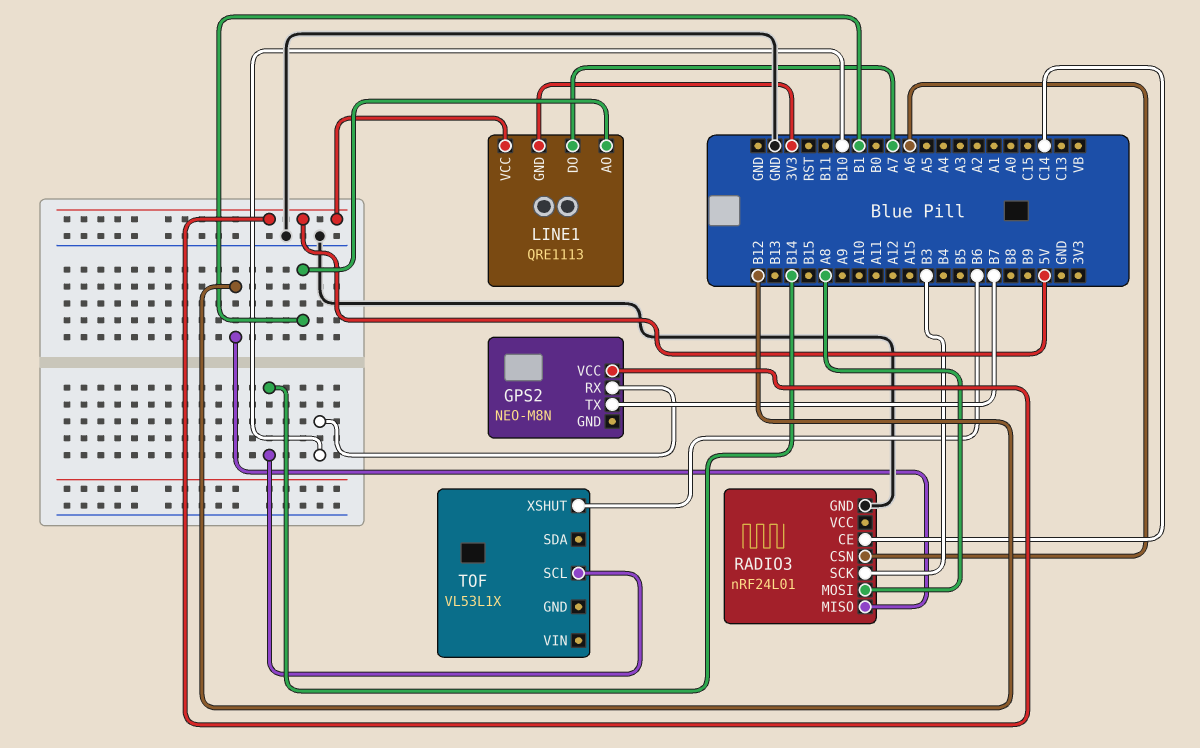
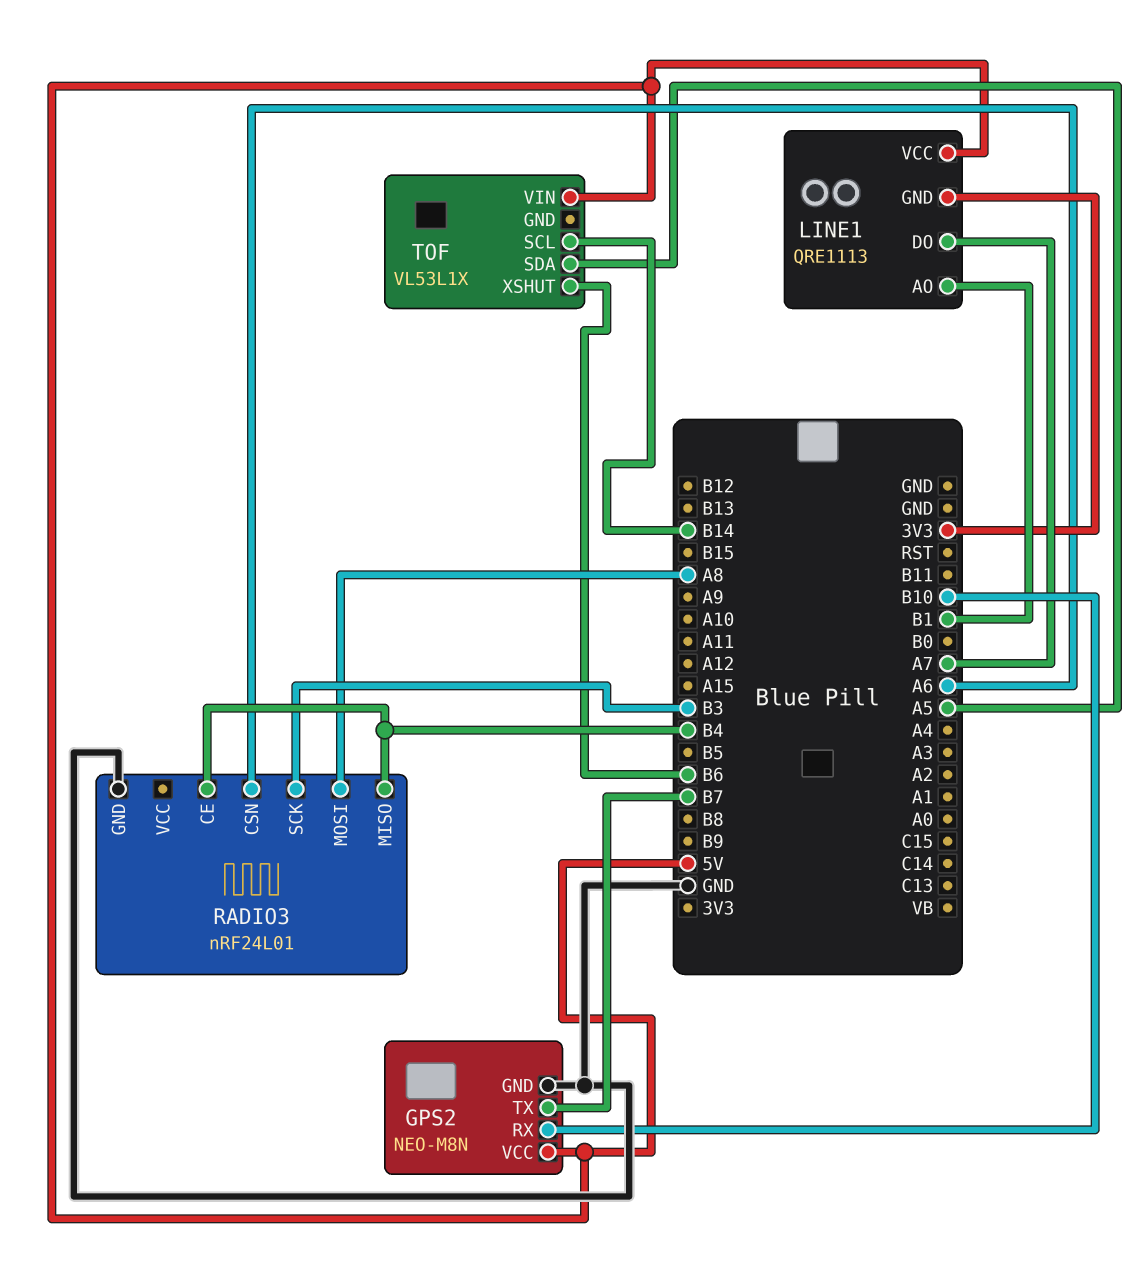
GPS2 pin GND: none -> GND
RADIO3 pin CE: C14 -> B4
RADIO3 pin MISO: B12 -> B4
TOF pin SDA: none -> A5
TOF pin VIN: none -> 5V

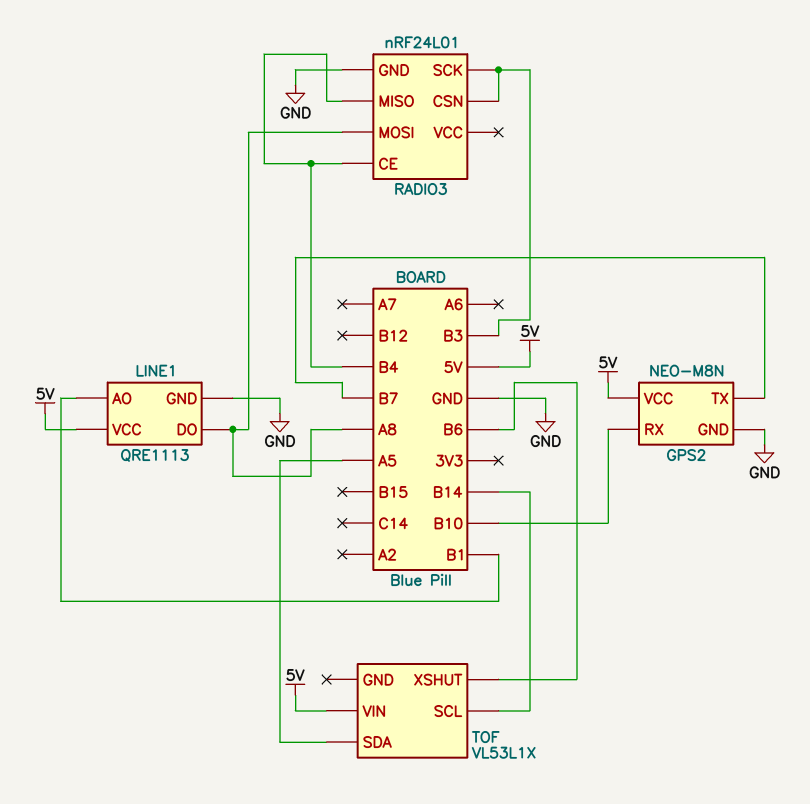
LINE1 pin DO: A7 -> A8
LINE1 pin GND: 3V3 -> GND
RADIO3 pin CSN: A6 -> B3

